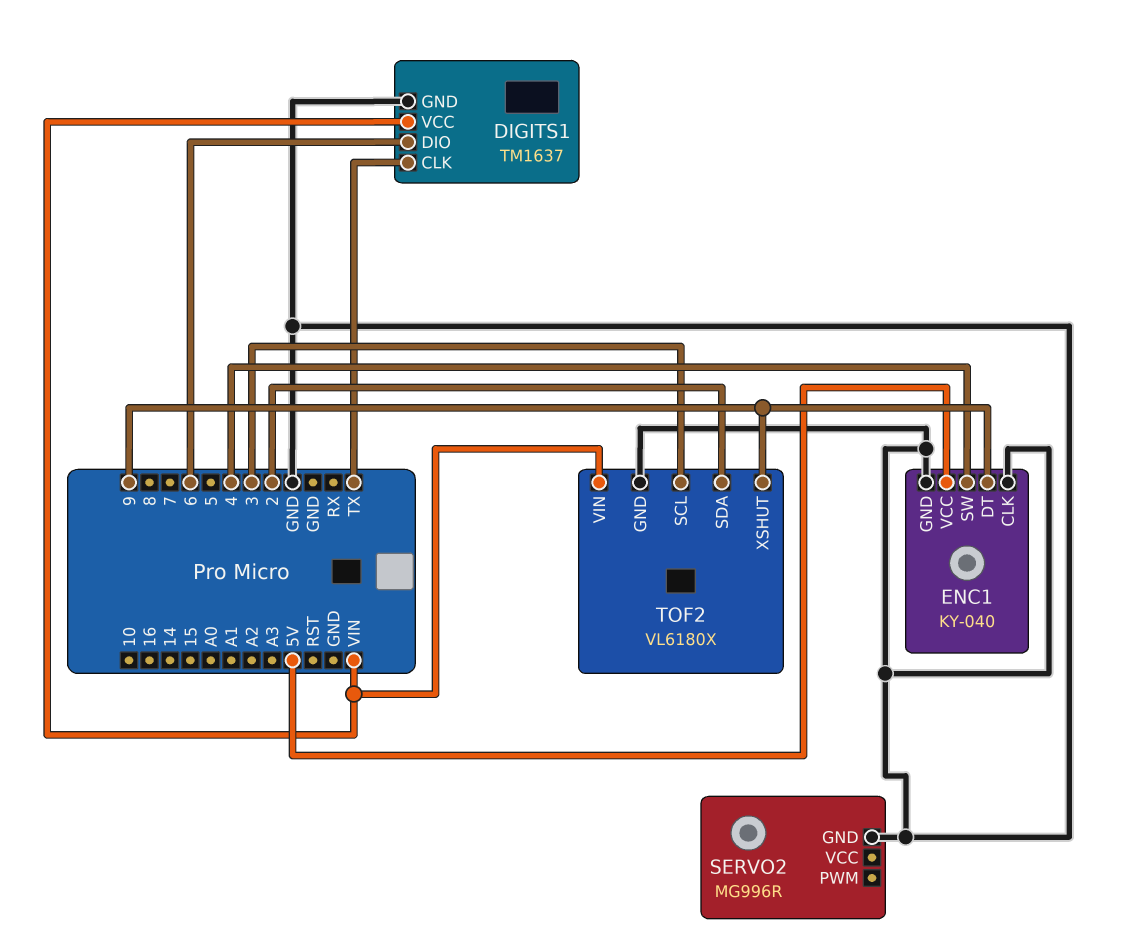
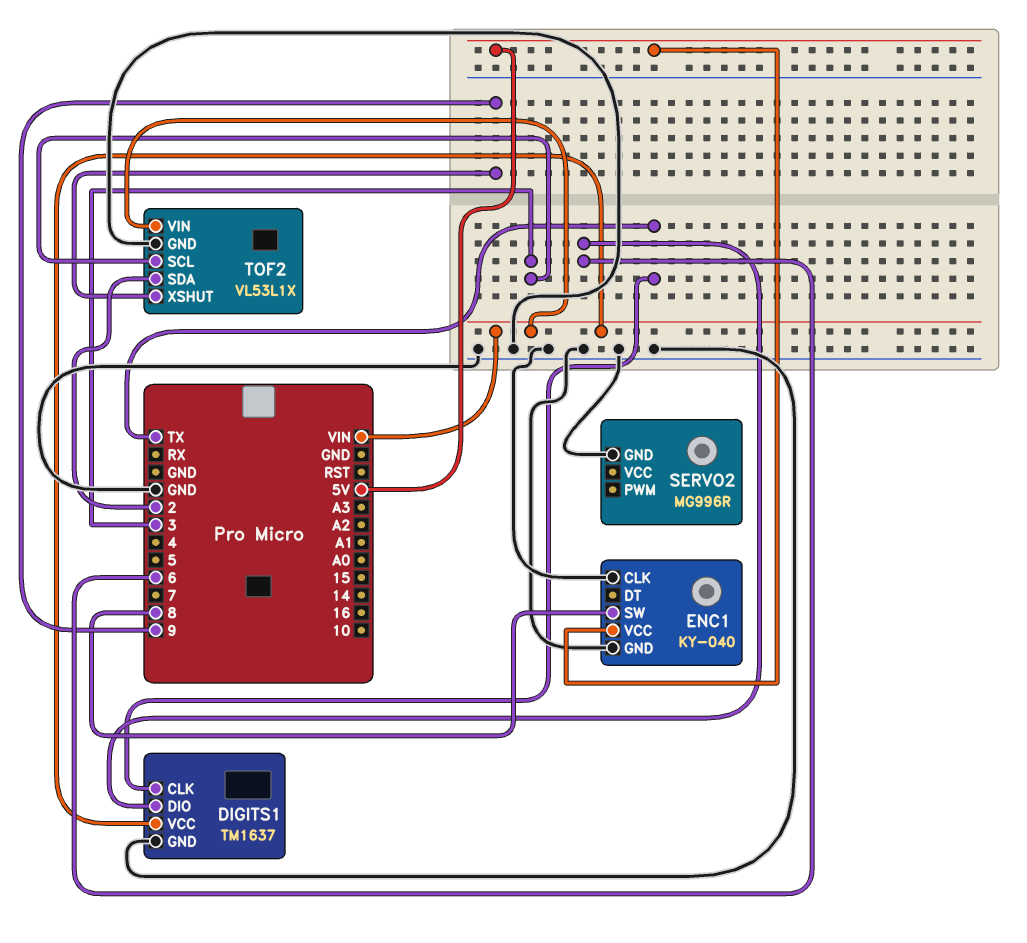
ENC1 pin DT: 9 -> none
ENC1 pin SW: 4 -> 8
TOF2: VL6180X -> VL53L1X

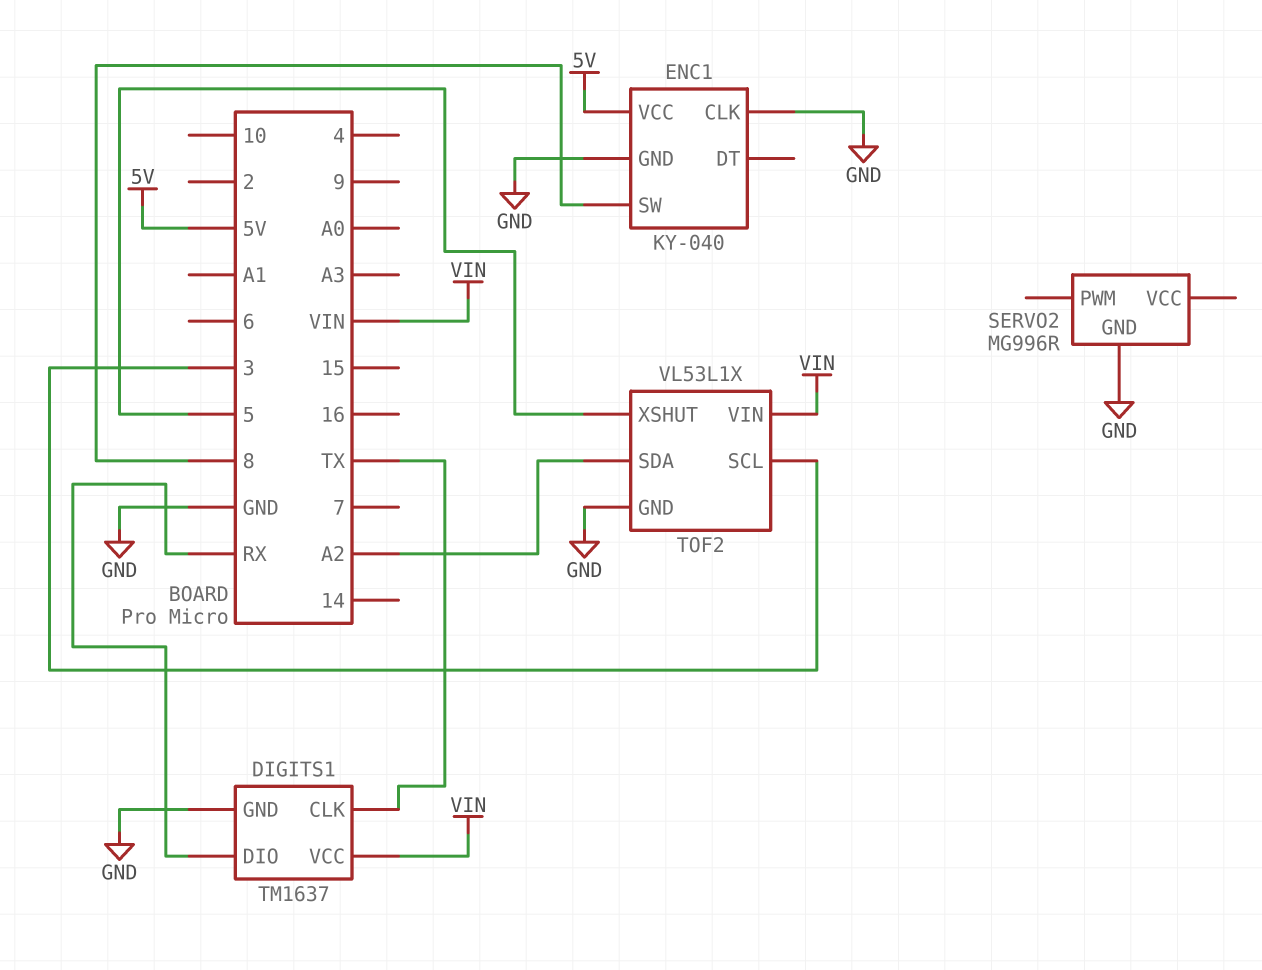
DIGITS1 pin DIO: 6 -> RX
TOF2 pin SDA: 2 -> A2
TOF2 pin XSHUT: 9 -> 5

